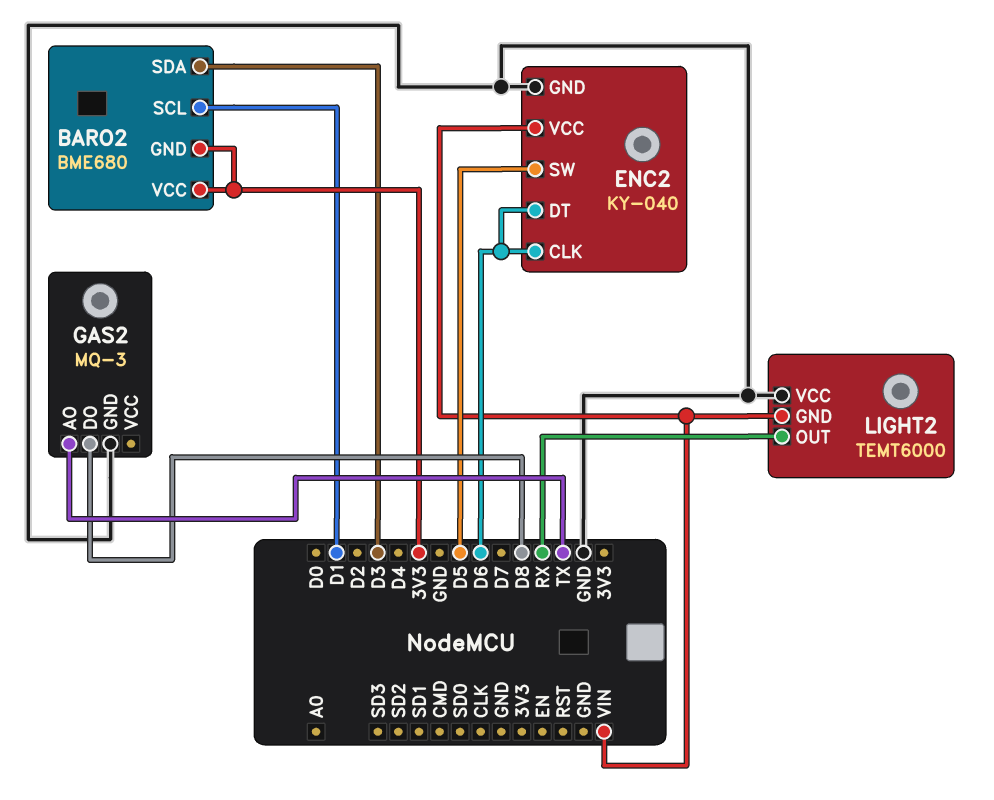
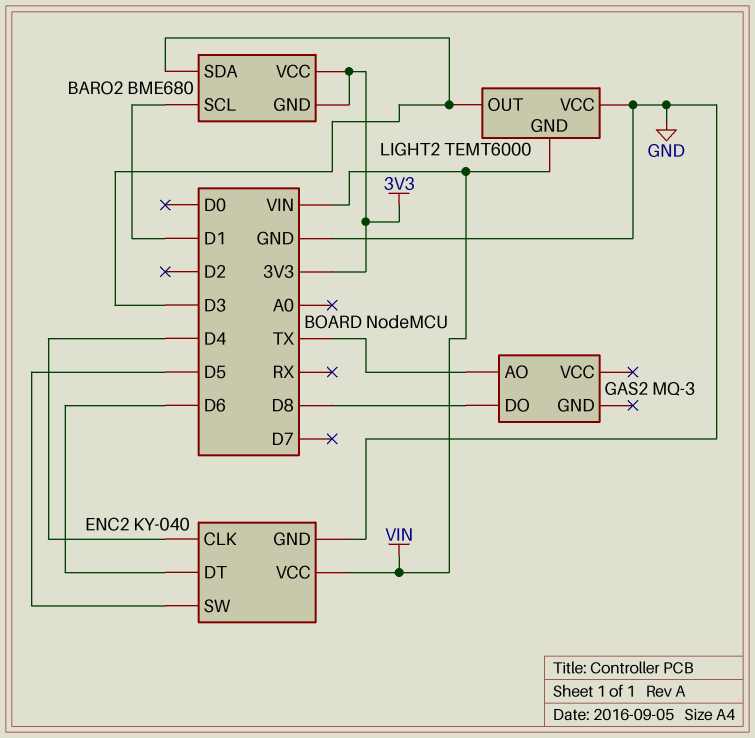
ENC2 pin CLK: D6 -> D4
GAS2 pin GND: GND -> none
LIGHT2 pin OUT: RX -> D3

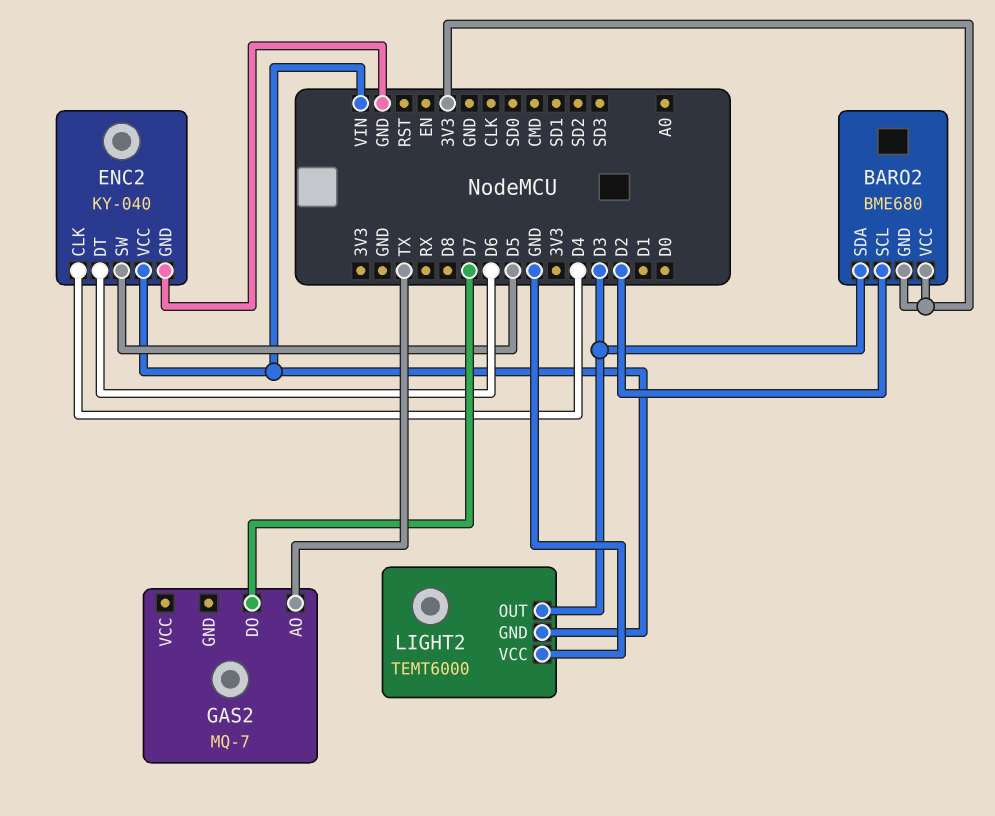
BARO2 pin SCL: D1 -> D2
GAS2: MQ-3 -> MQ-7
GAS2 pin DO: D8 -> D7

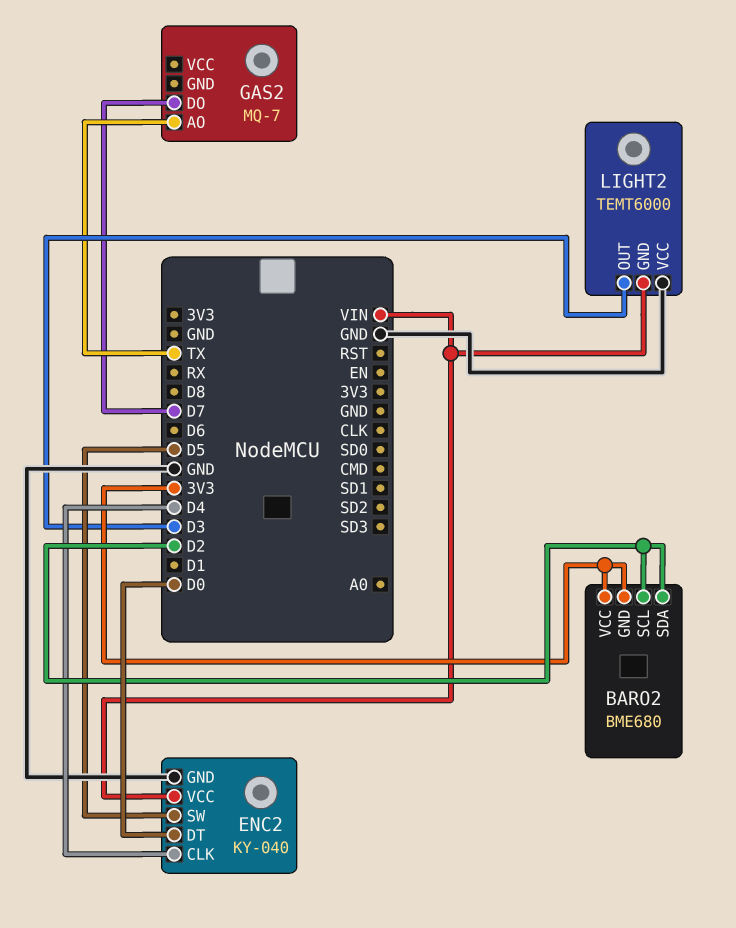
BARO2 pin SDA: D3 -> D2
ENC2 pin DT: D6 -> D0

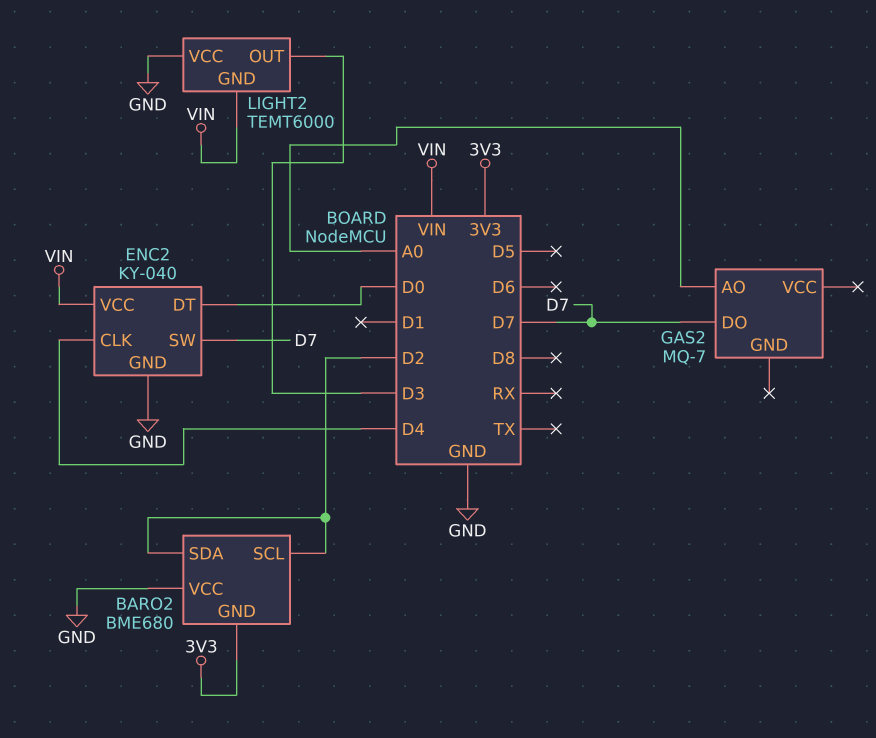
BARO2 pin VCC: 3V3 -> GND
ENC2 pin SW: D5 -> D7
GAS2 pin AO: TX -> A0

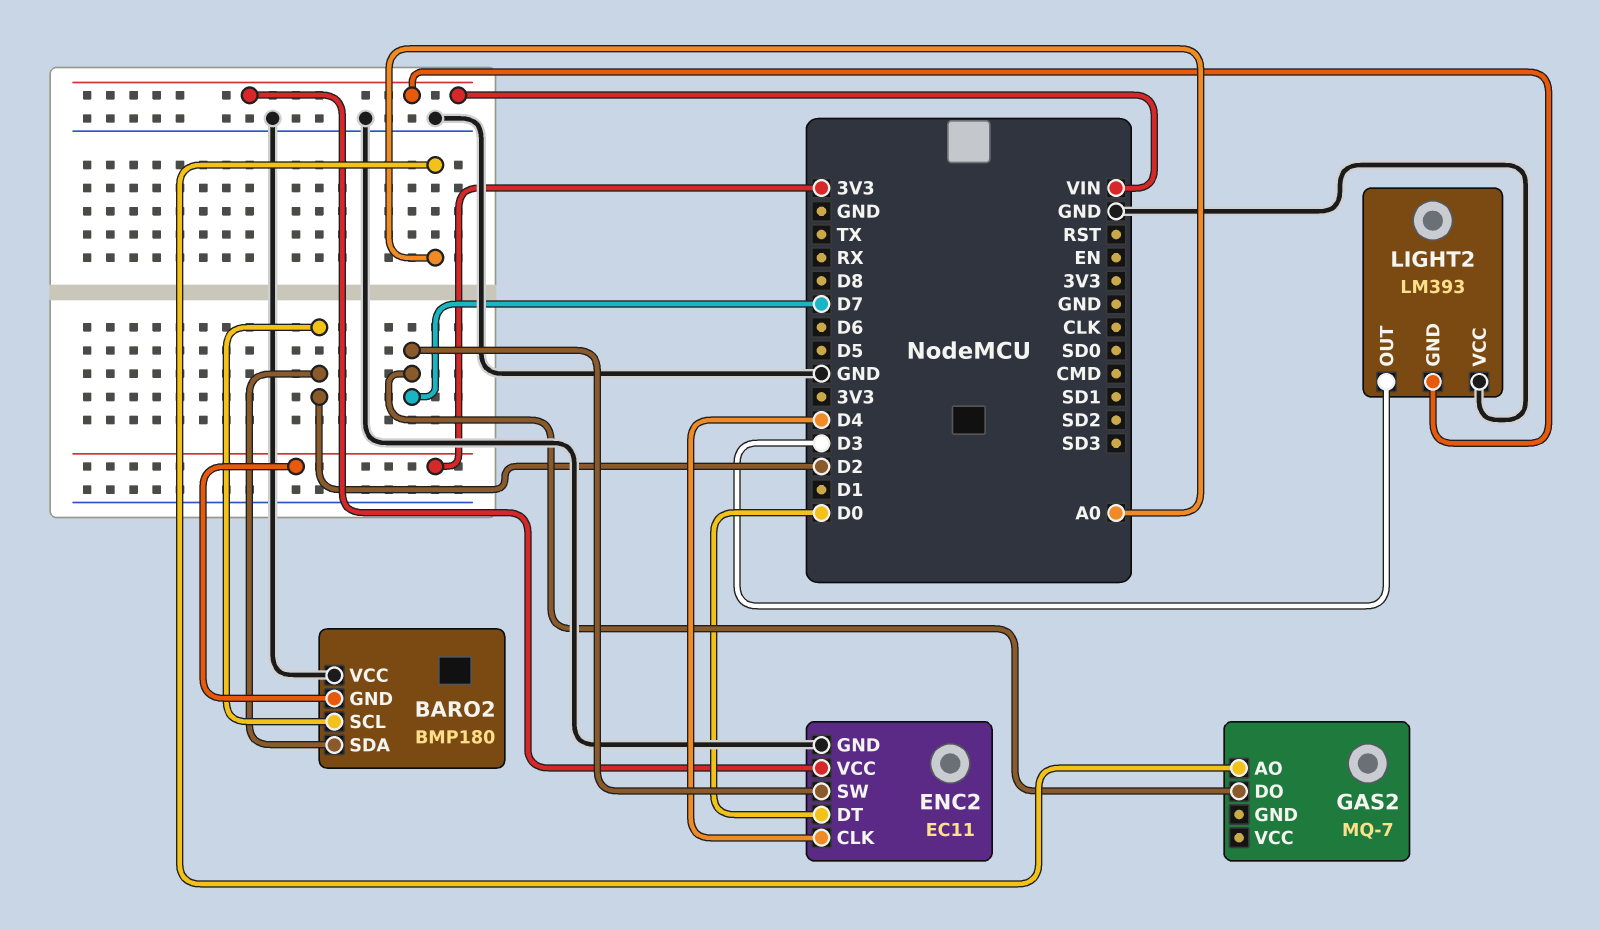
BARO2: BME680 -> BMP180
ENC2: KY-040 -> EC11
LIGHT2: TEMT6000 -> LM393

